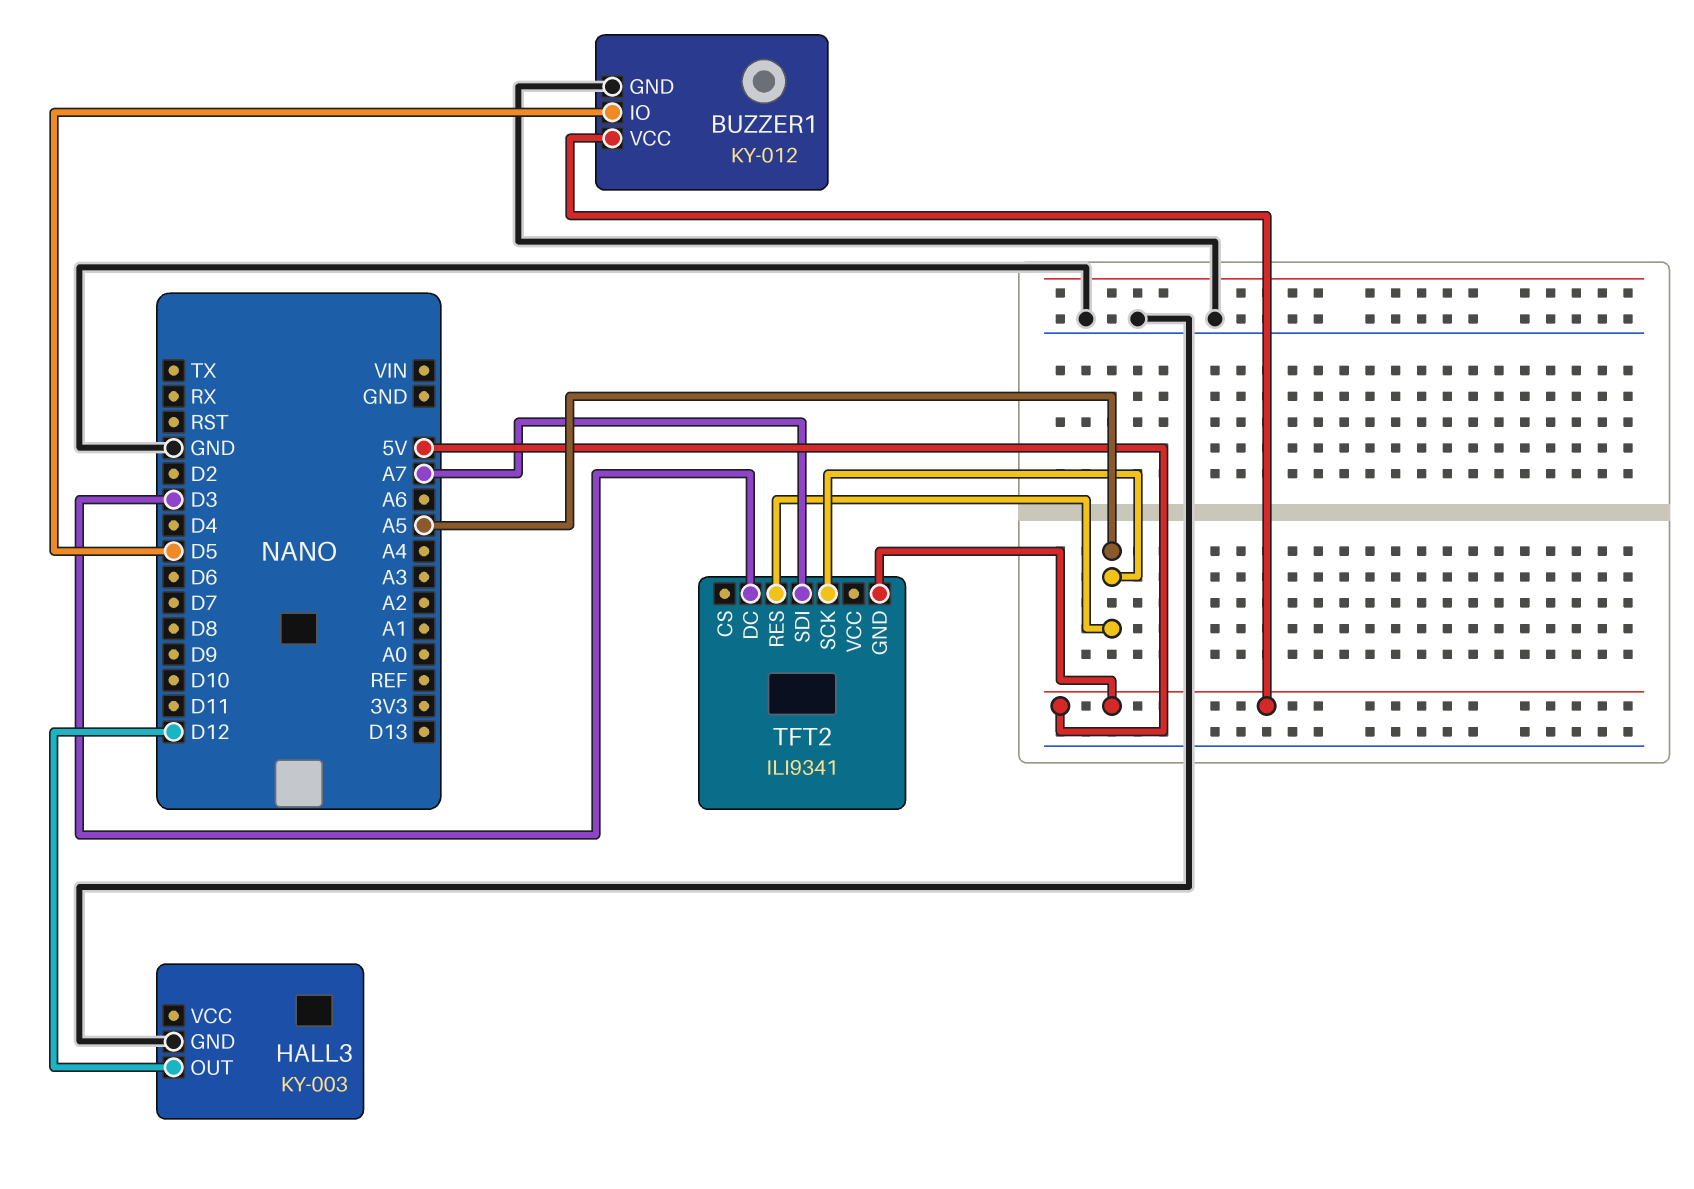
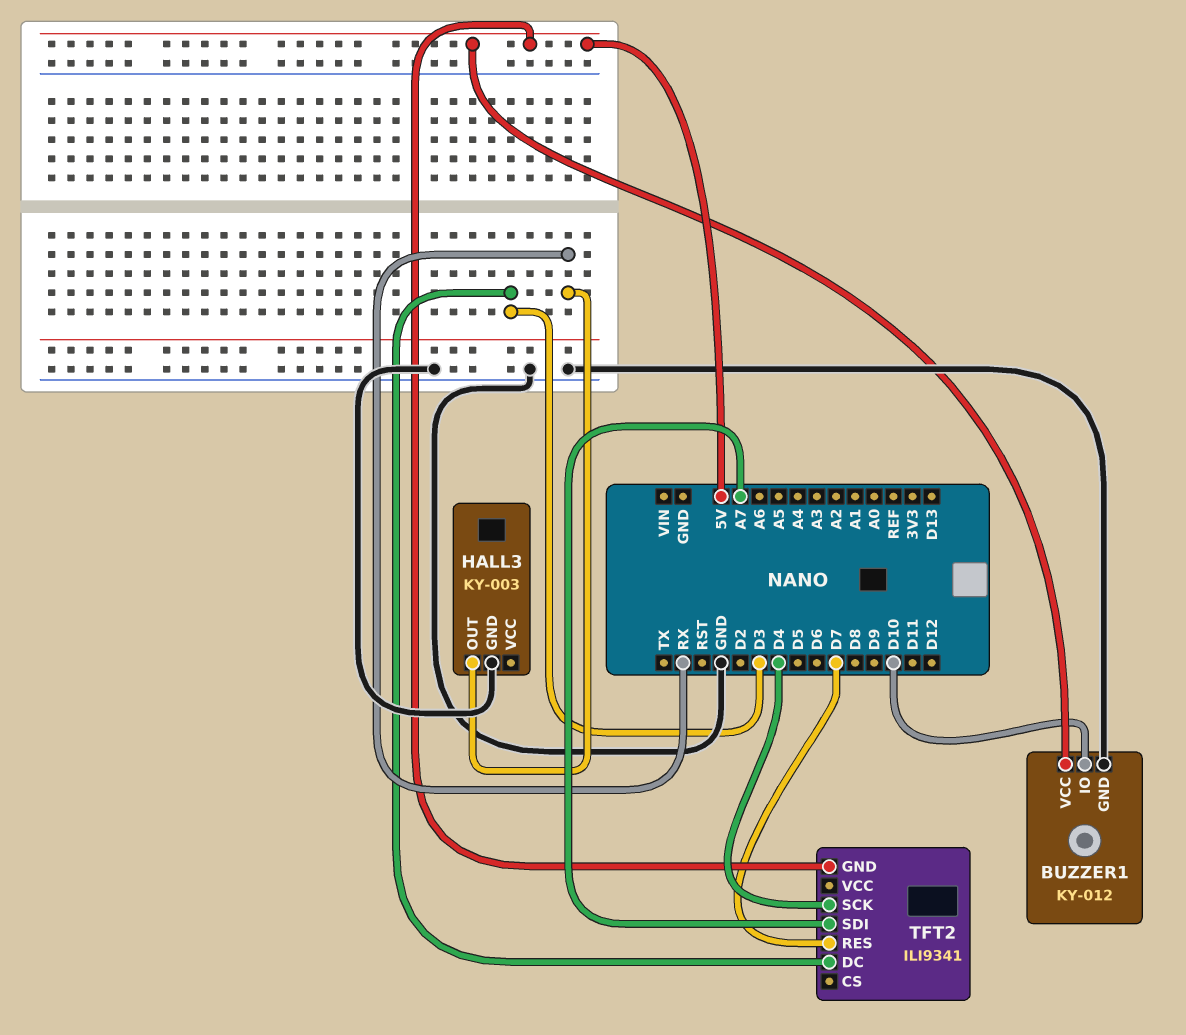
BUZZER1 pin IO: D5 -> D10
HALL3 pin OUT: D12 -> RX
TFT2 pin RES: A5 -> D7
TFT2 pin SCK: A5 -> D4

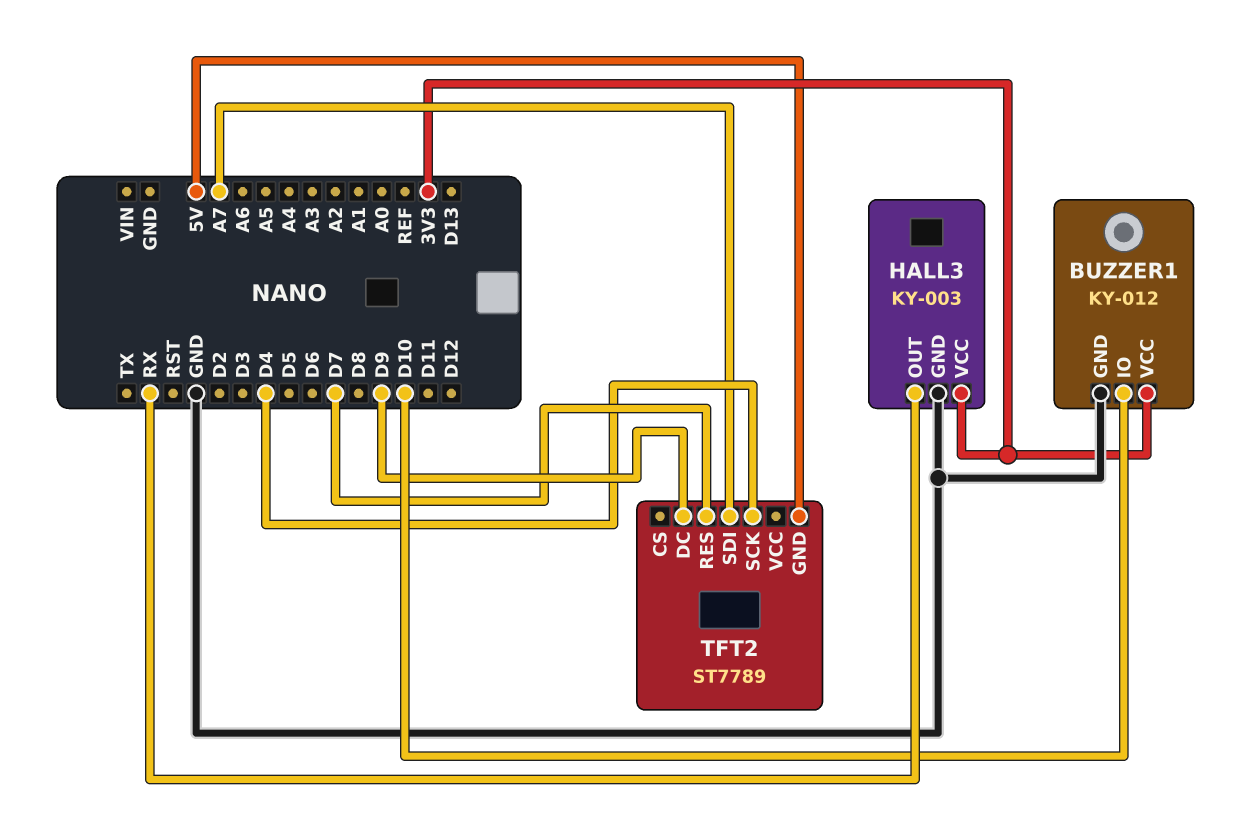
BUZZER1 pin VCC: 5V -> 3V3
HALL3 pin VCC: none -> 3V3
TFT2: ILI9341 -> ST7789
TFT2 pin DC: D3 -> D9

